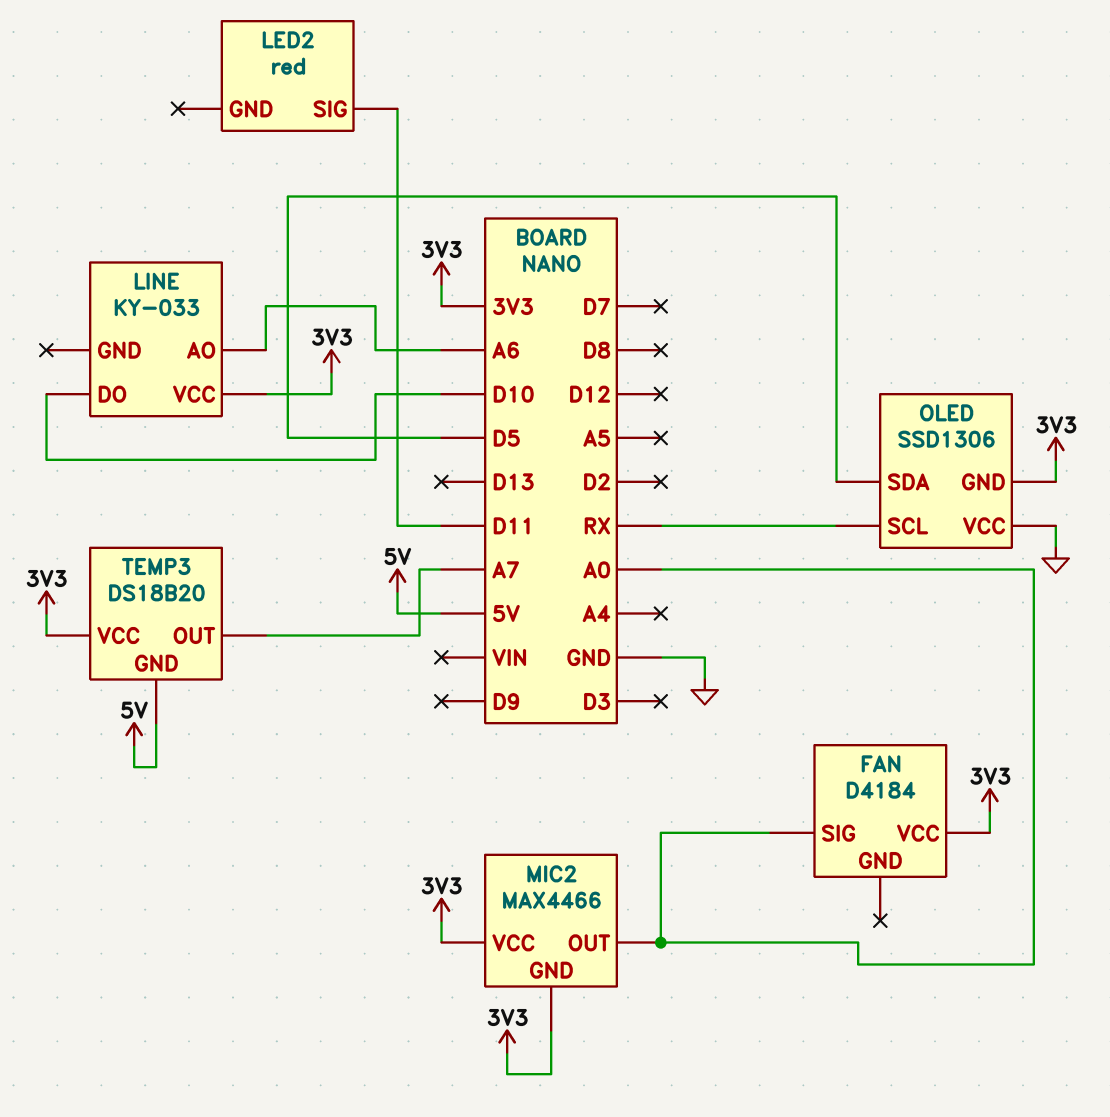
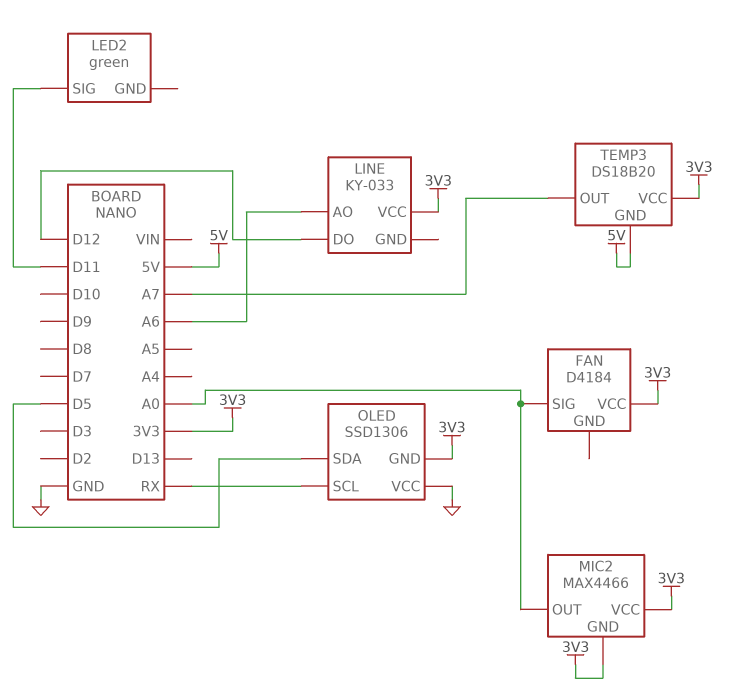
LED2: red -> green
LINE pin DO: D10 -> D12

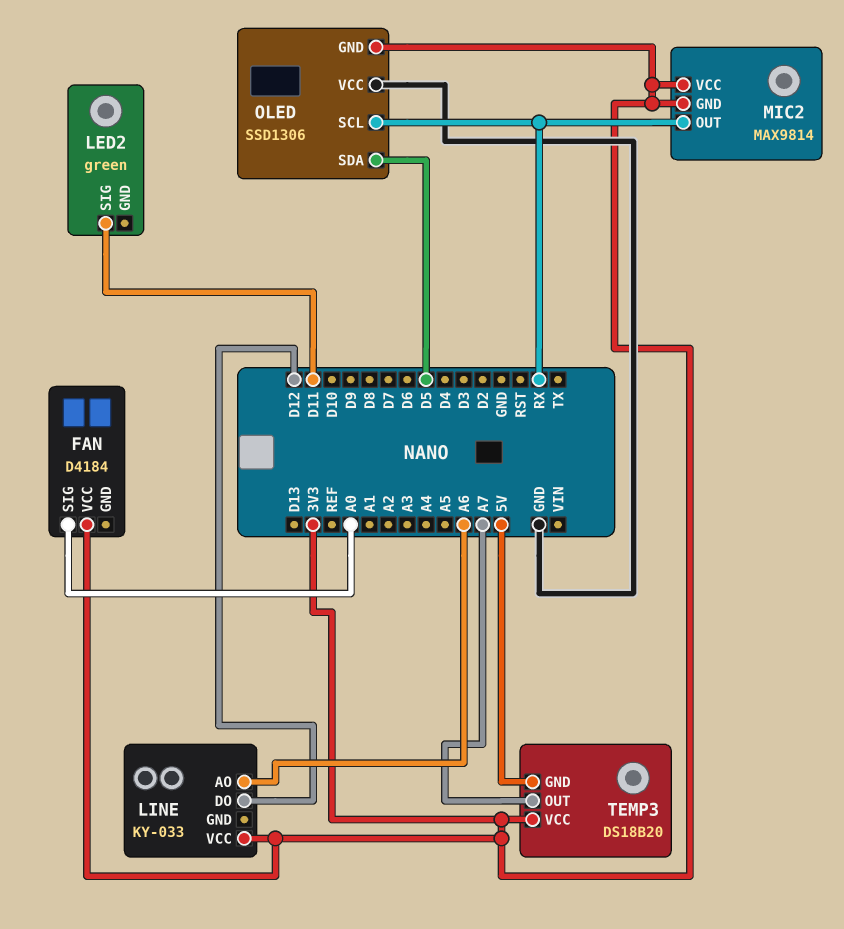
MIC2: MAX4466 -> MAX9814
MIC2 pin OUT: A0 -> RX

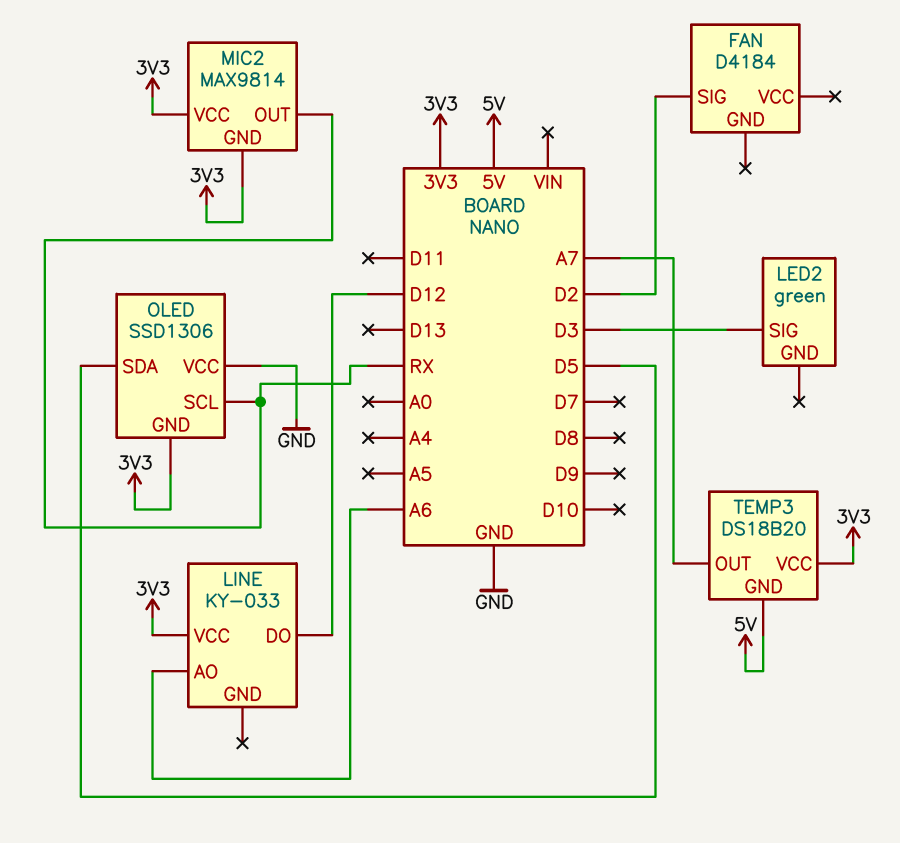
FAN pin SIG: A0 -> D2
FAN pin VCC: 3V3 -> none
LED2 pin SIG: D11 -> D3

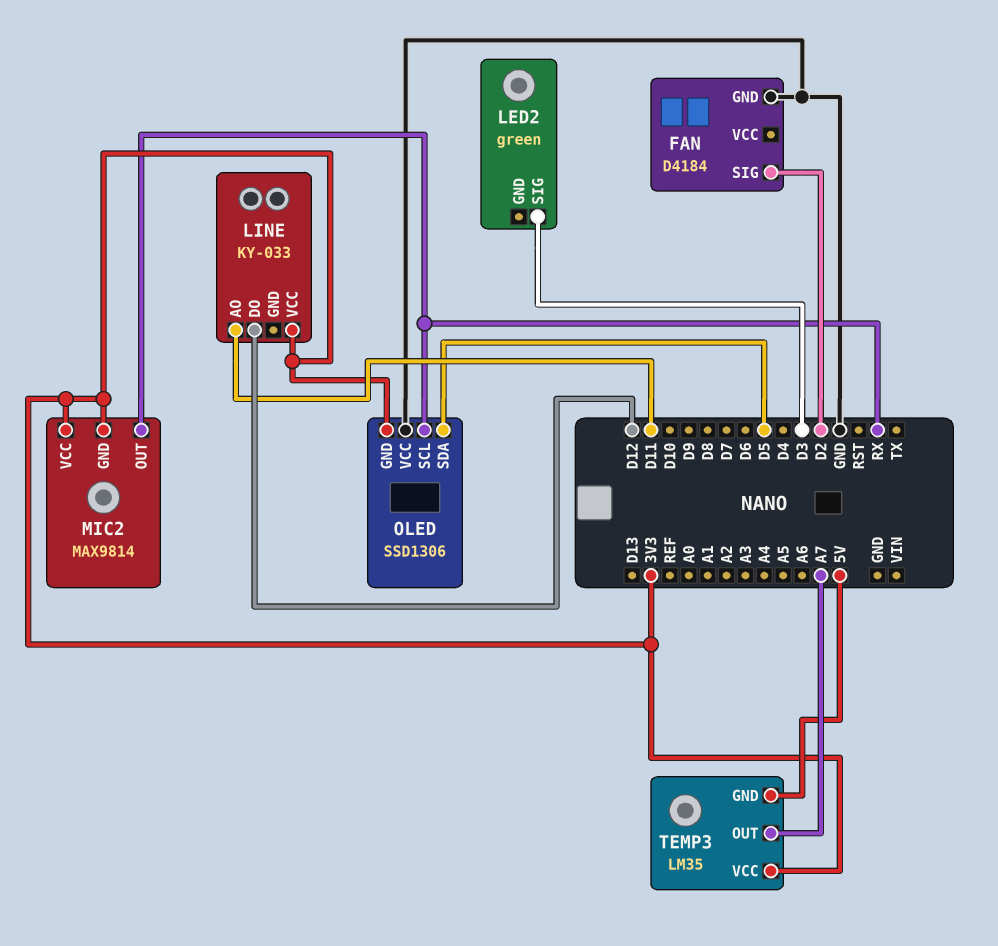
FAN pin GND: none -> GND
LINE pin AO: A6 -> D11
TEMP3: DS18B20 -> LM35

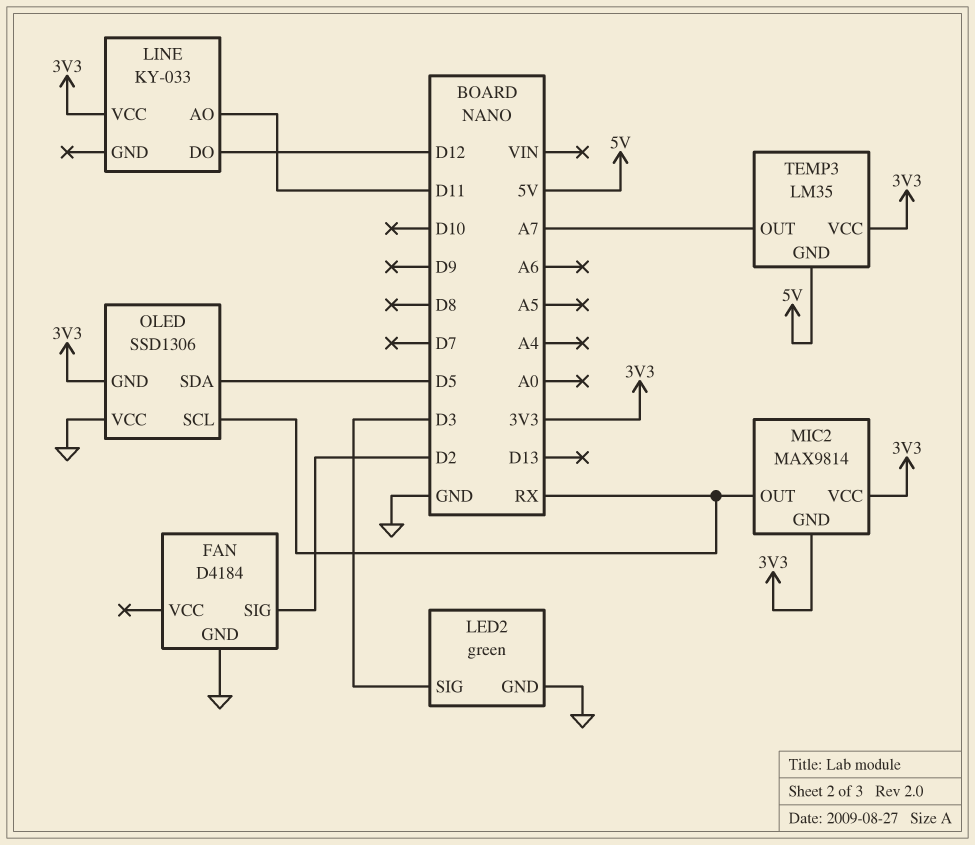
LED2 pin GND: none -> GND

